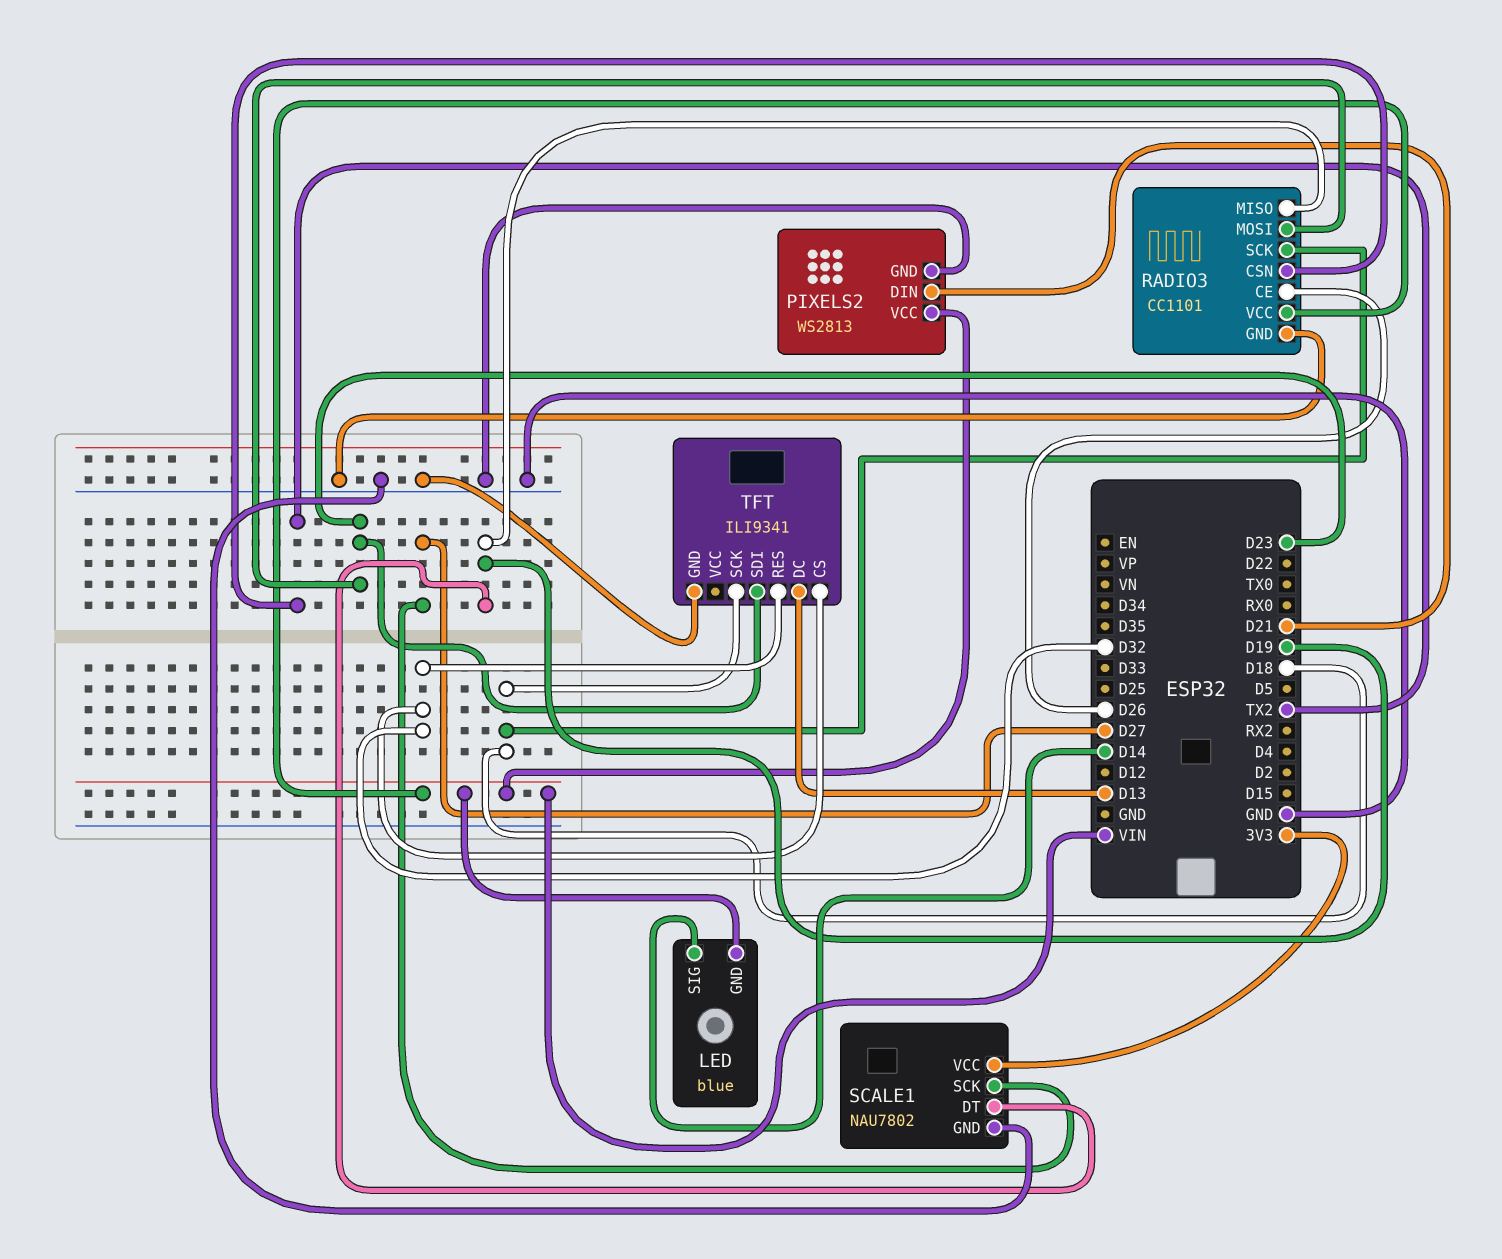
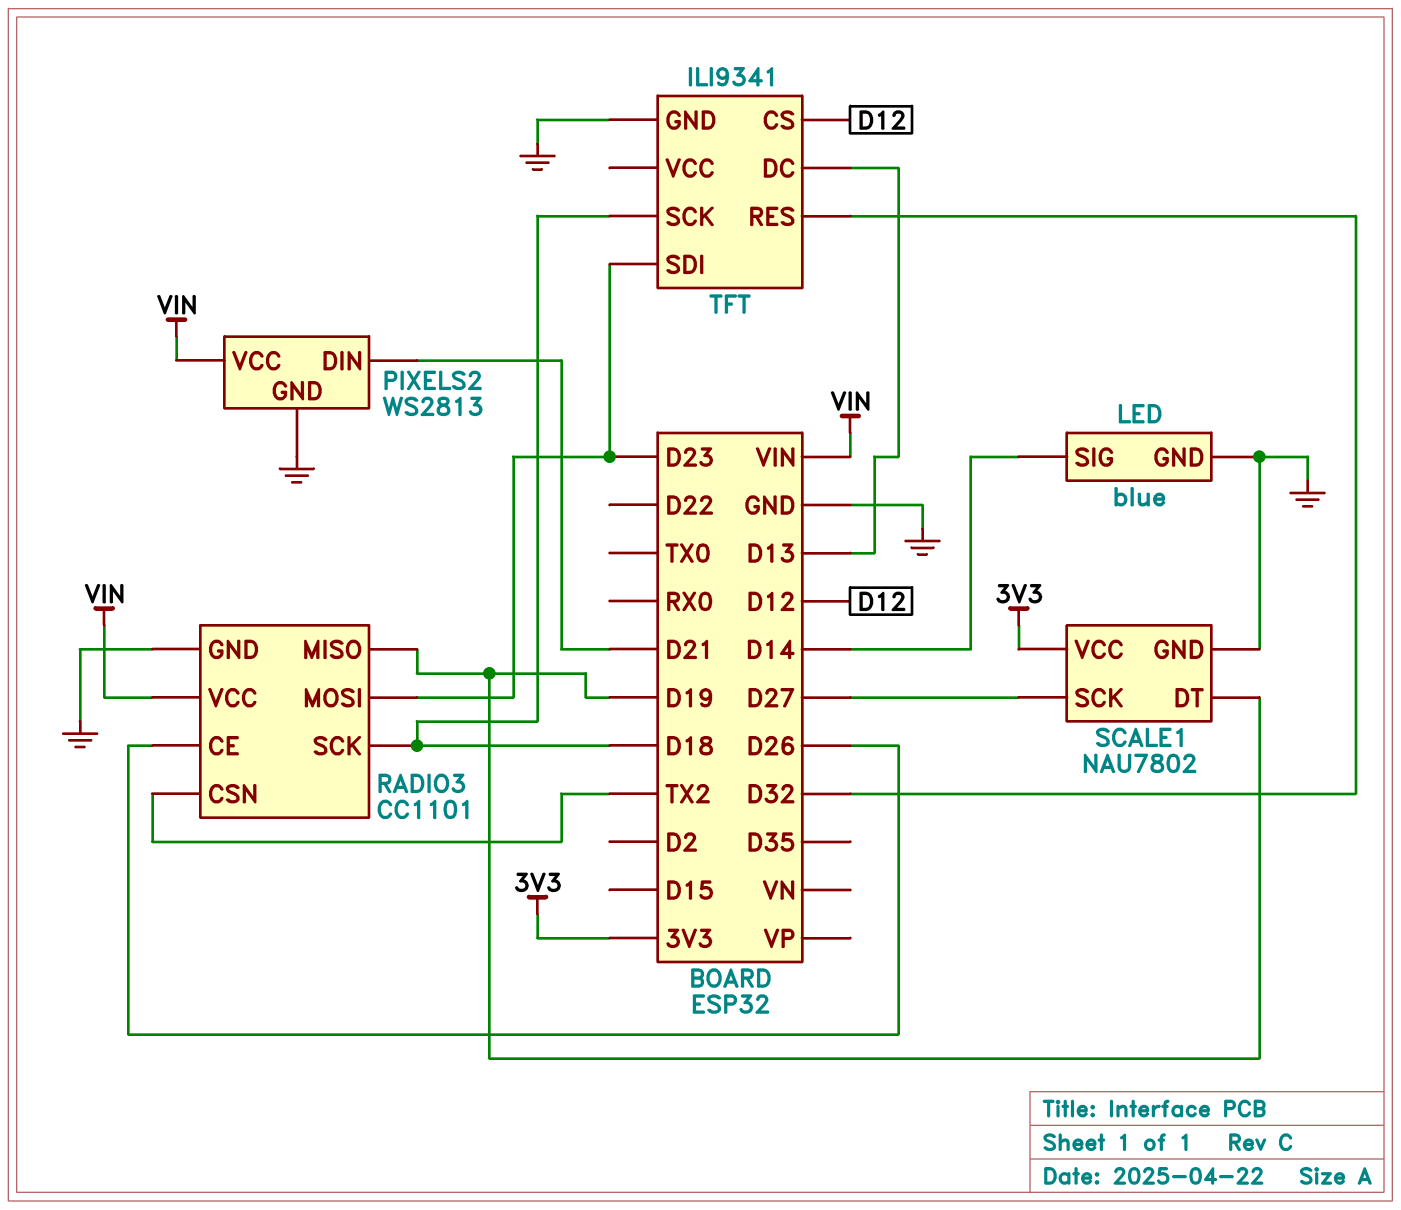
LED pin GND: VIN -> GND
TFT pin CS: D32 -> D12

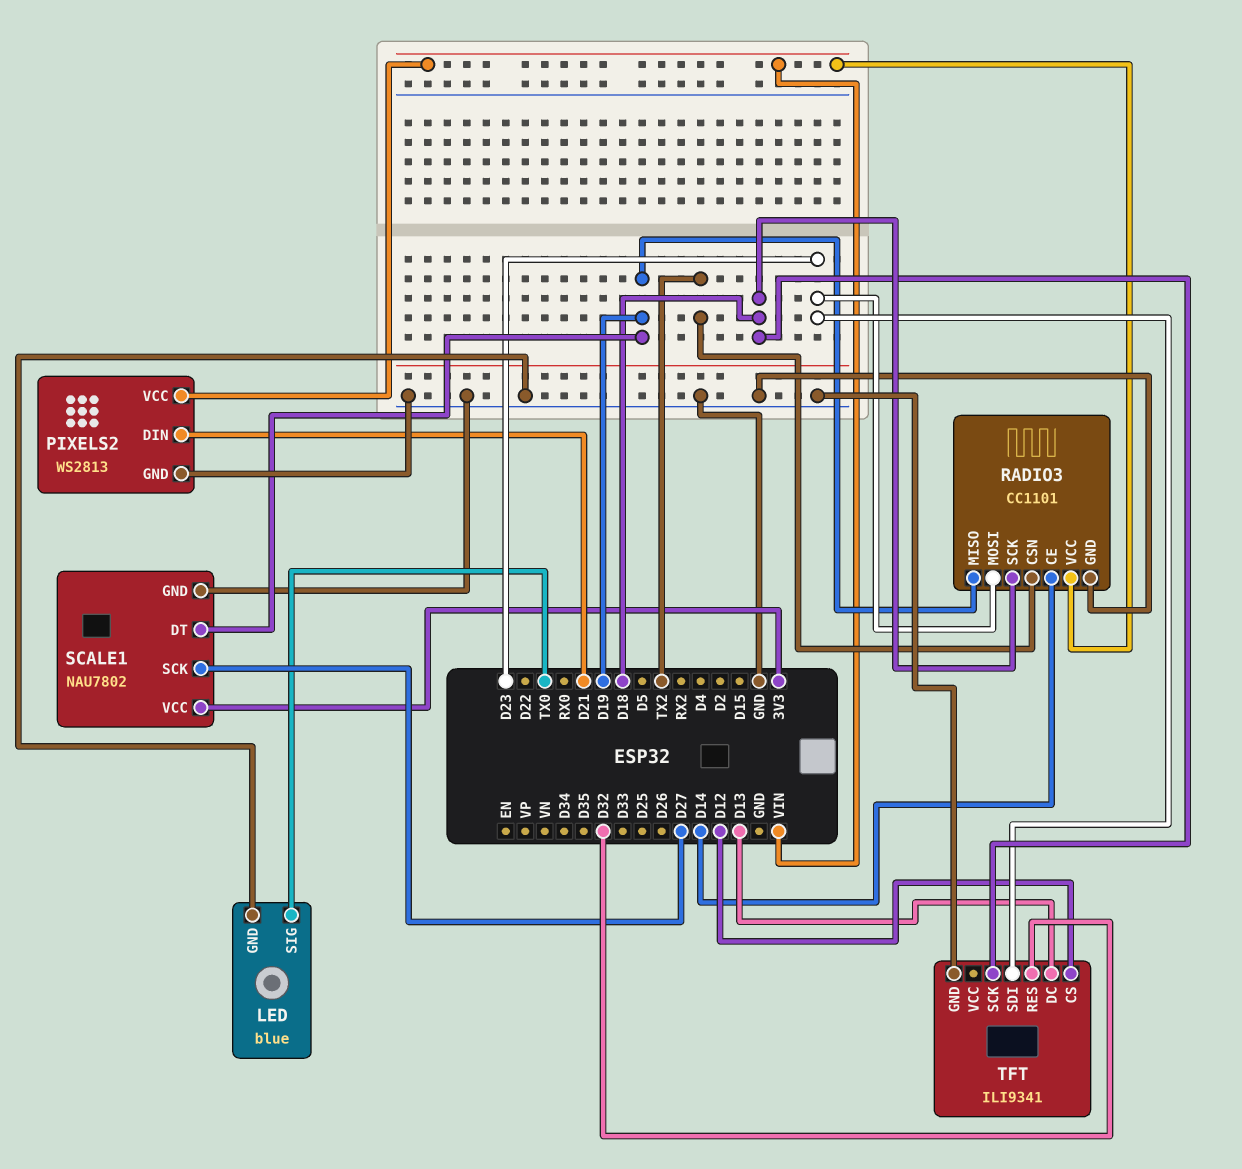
LED pin SIG: D14 -> TX0
RADIO3 pin CE: D26 -> D14

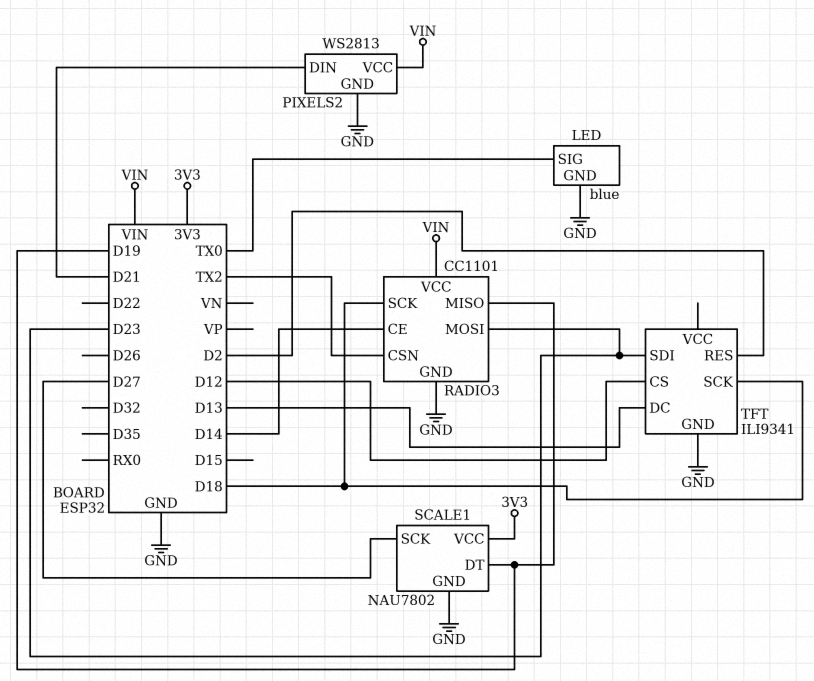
TFT pin RES: D32 -> D2

